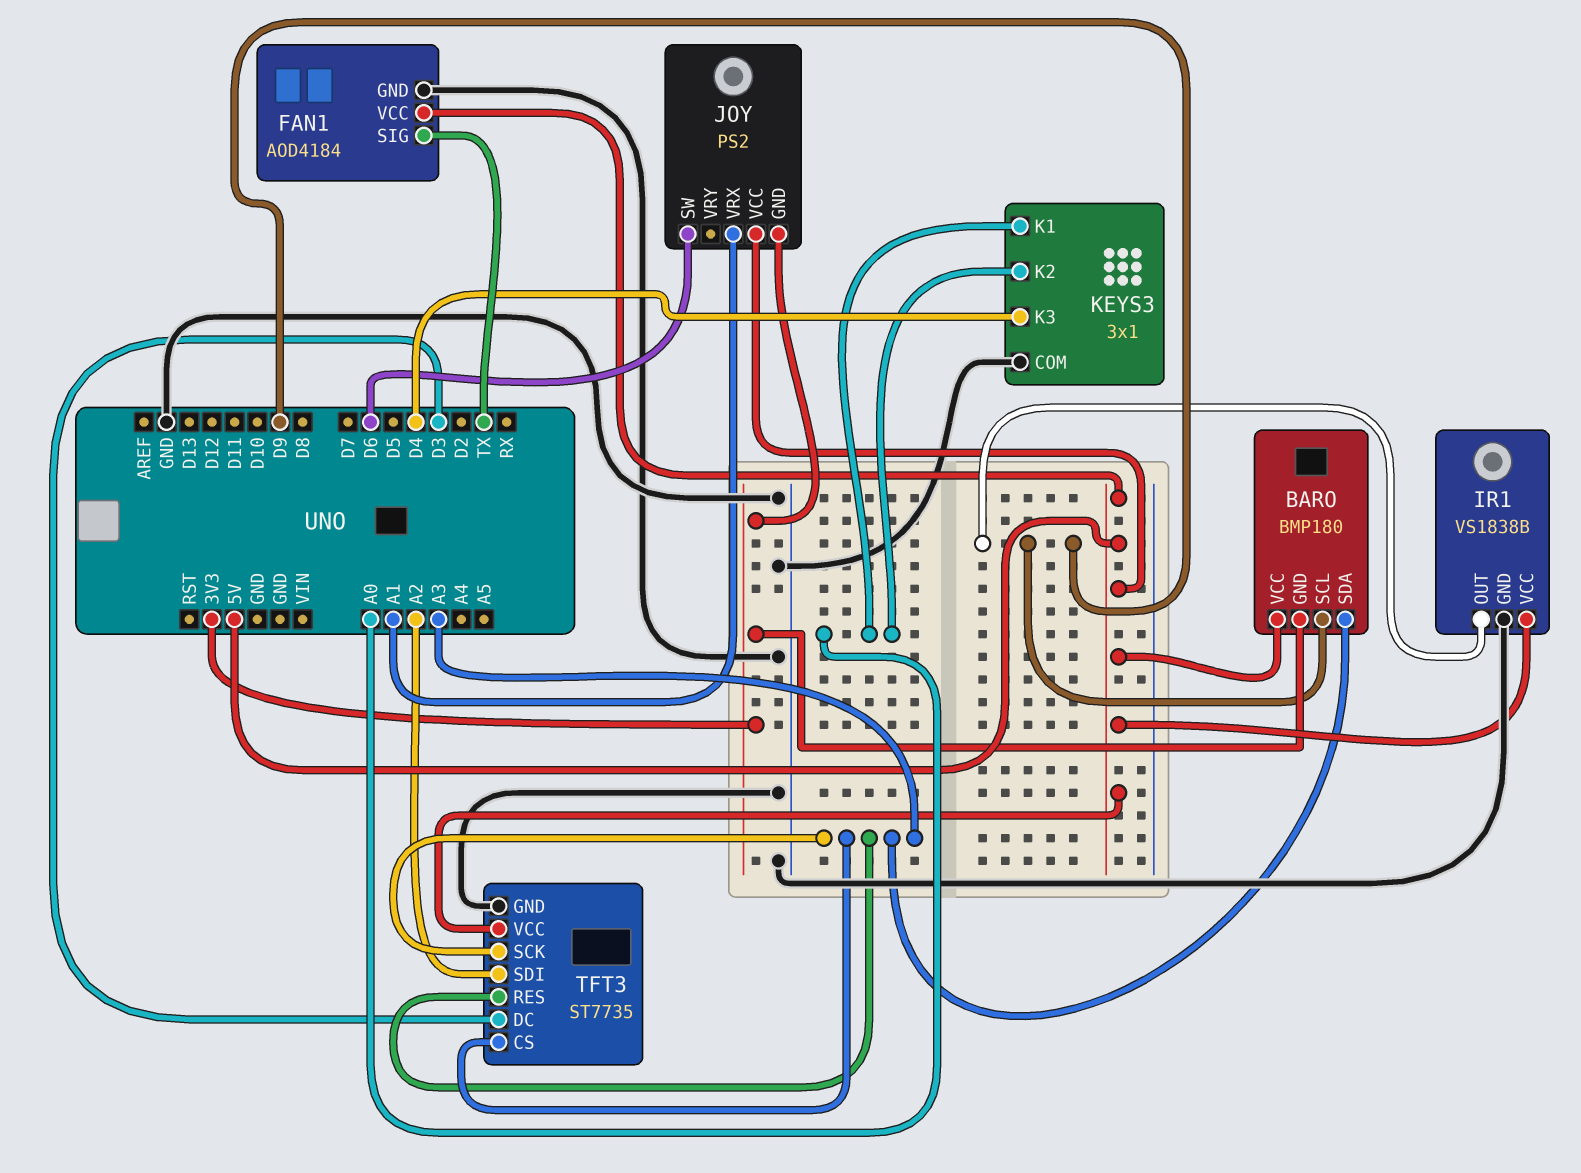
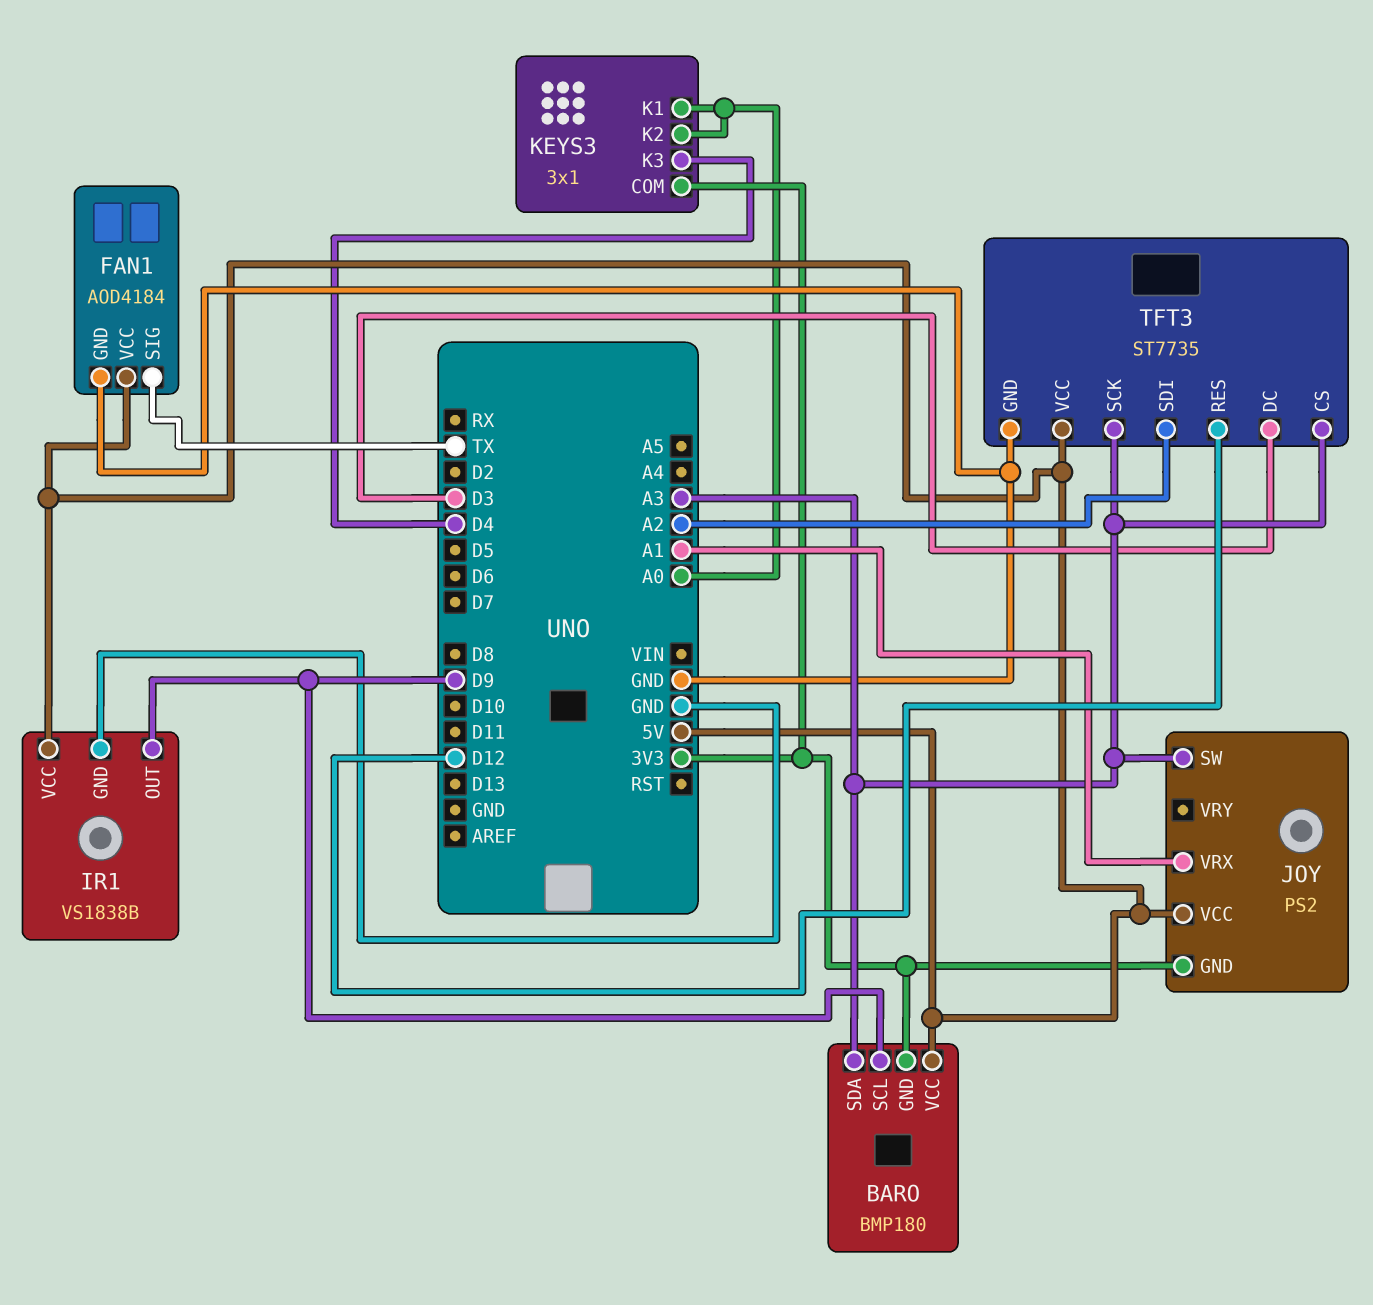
JOY pin SW: D6 -> A3
KEYS3 pin COM: GND -> 3V3
TFT3 pin RES: A3 -> D12

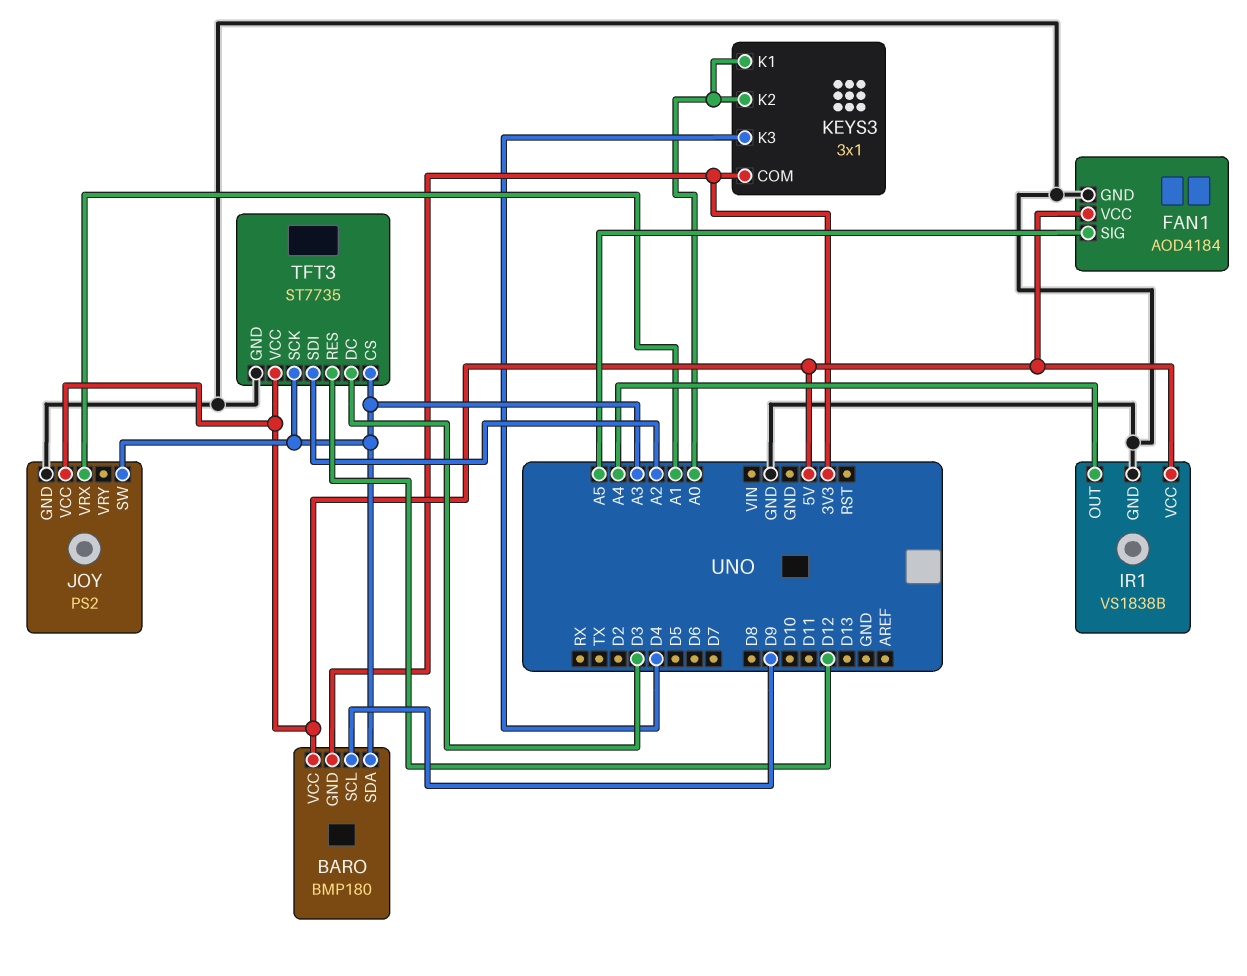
FAN1 pin SIG: TX -> A5
IR1 pin OUT: D9 -> A4
JOY pin GND: 3V3 -> GND

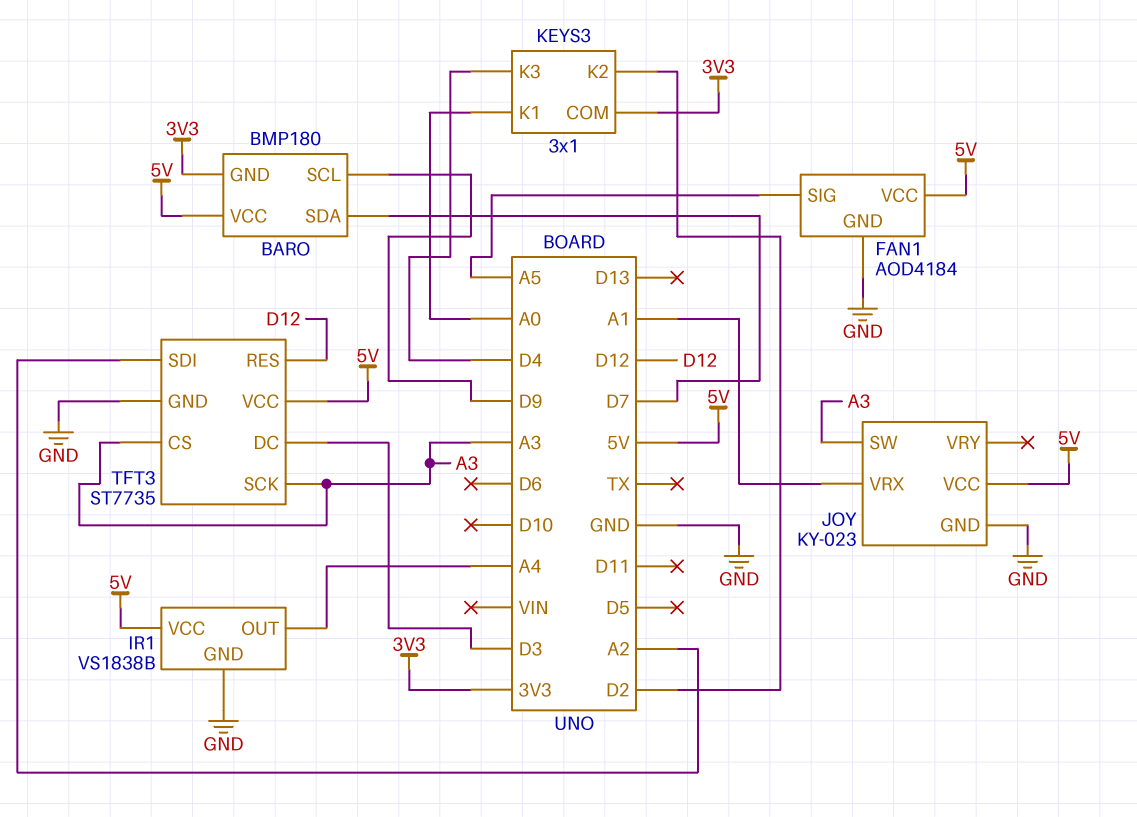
BARO pin SDA: A3 -> D7
JOY: PS2 -> KY-023
KEYS3 pin K2: A0 -> D2

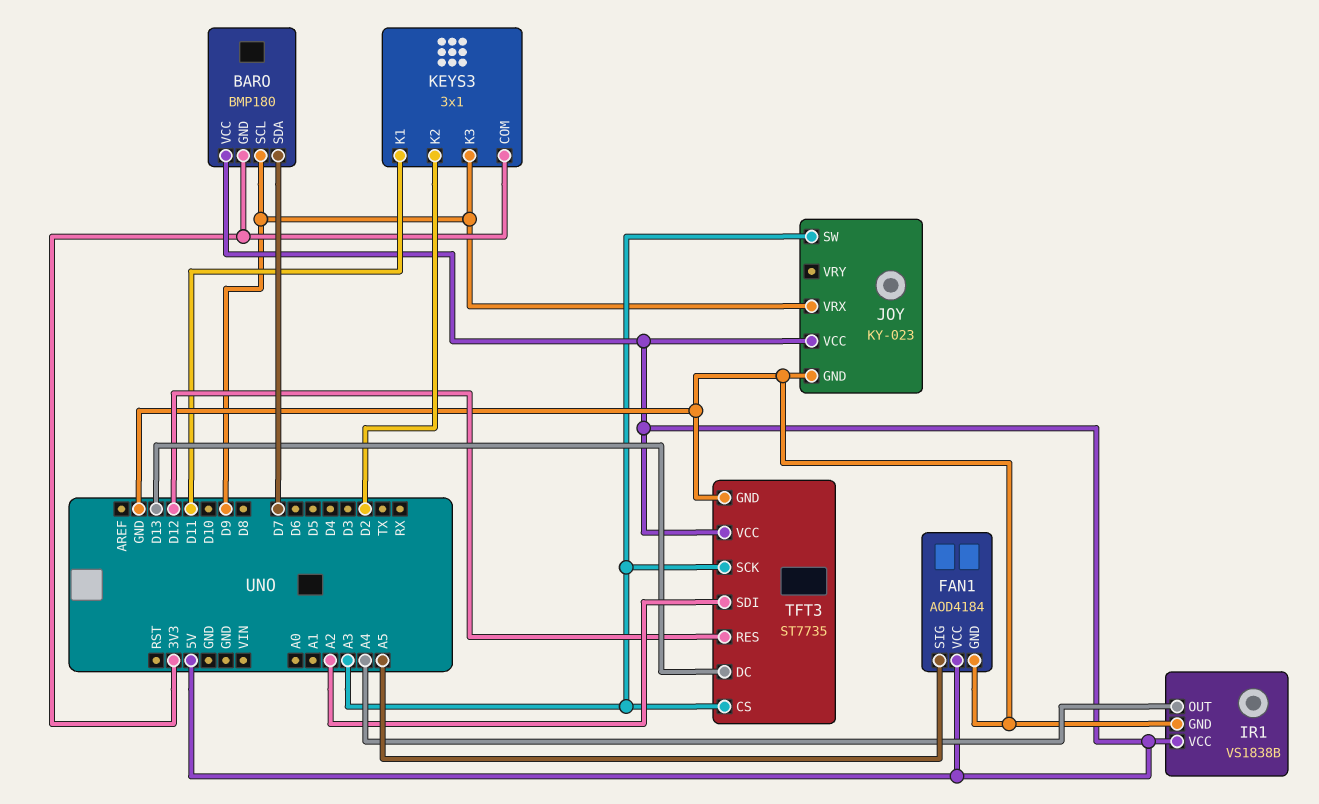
JOY pin VRX: A1 -> D9
KEYS3 pin K1: A0 -> D11
KEYS3 pin K3: D4 -> D9
TFT3 pin DC: D3 -> D13

